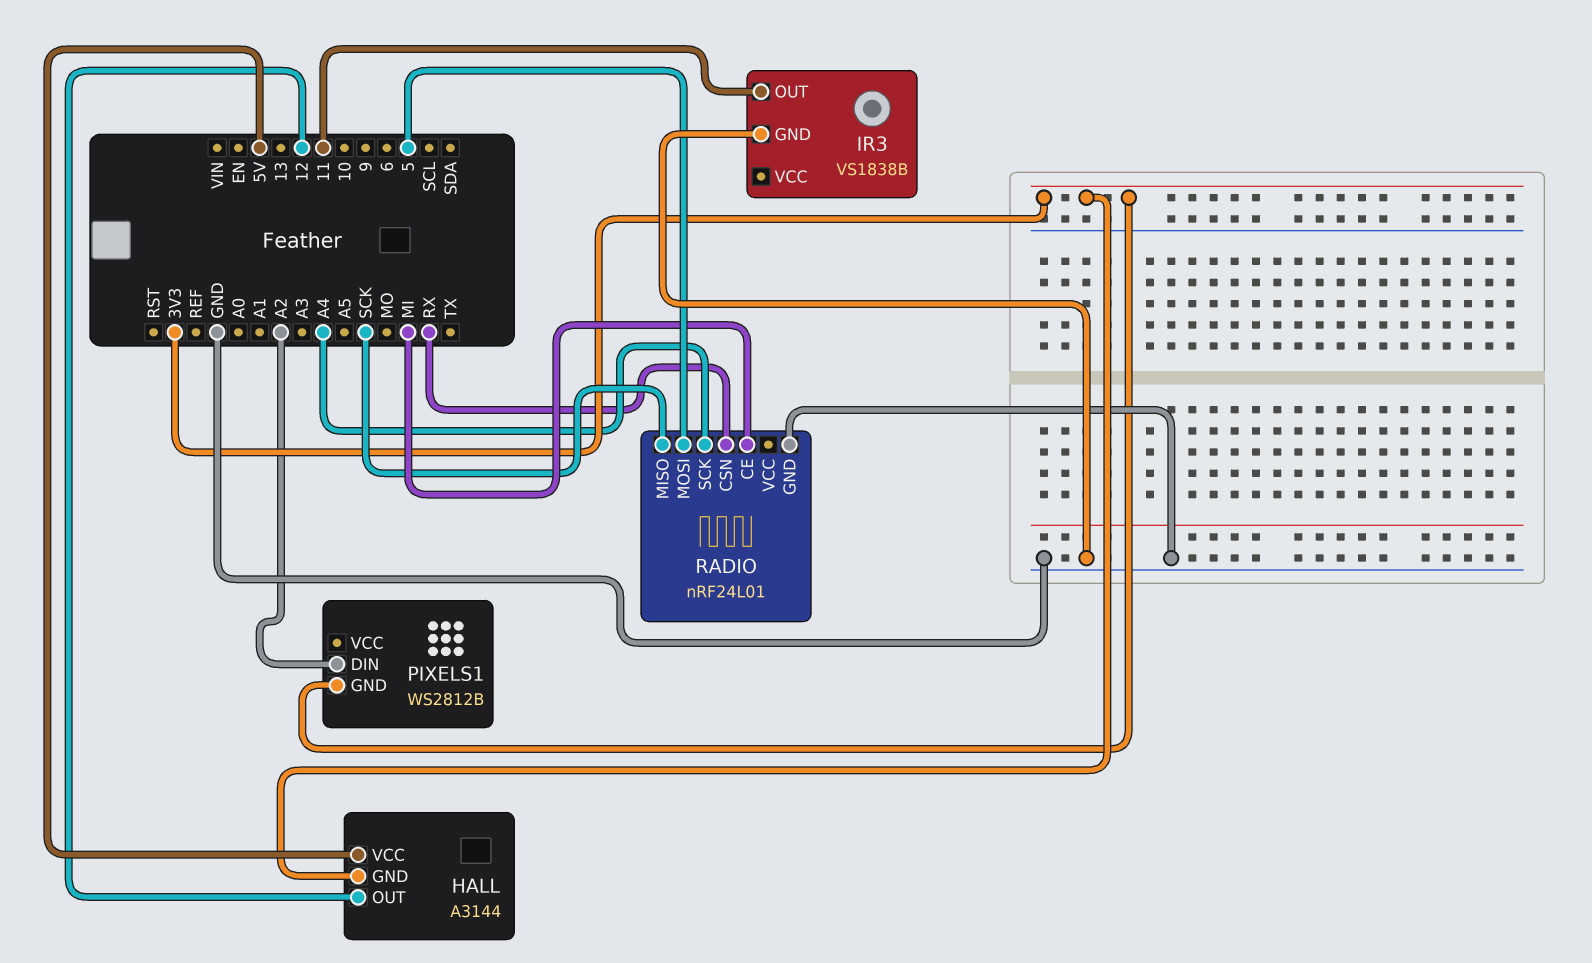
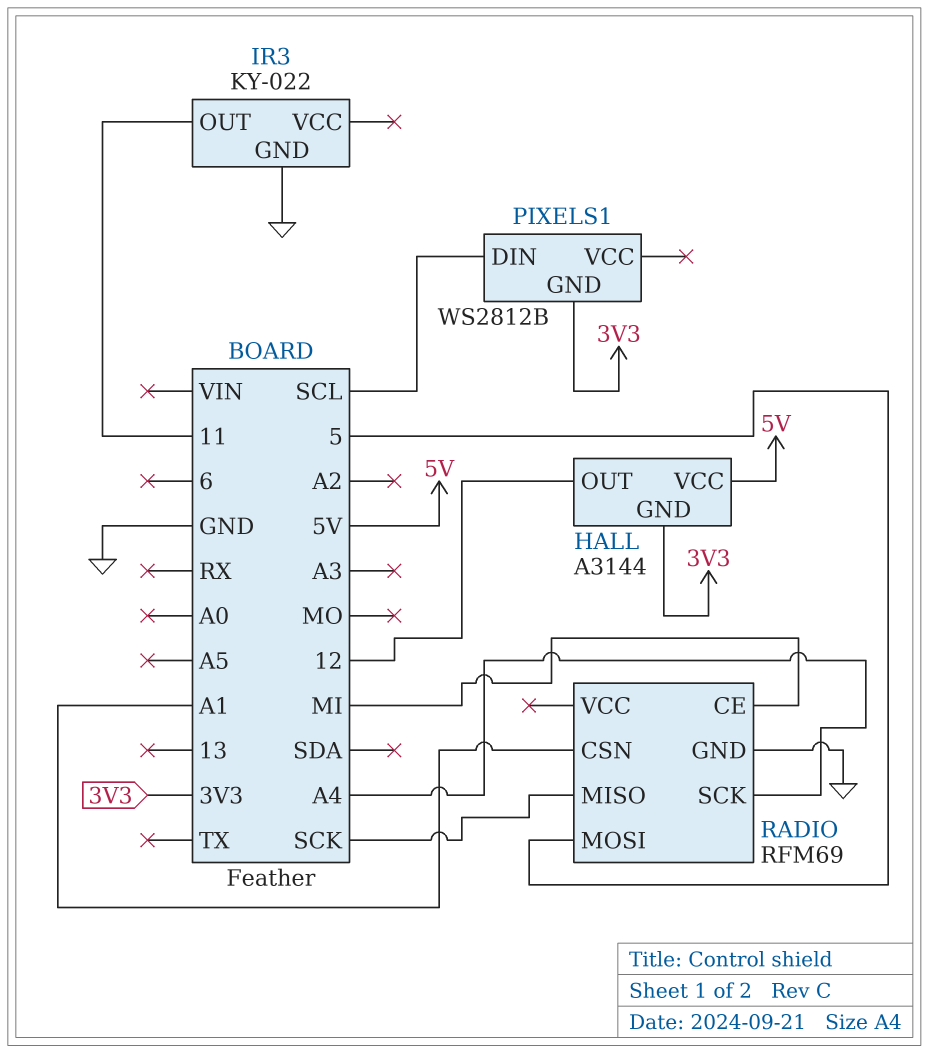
IR3: VS1838B -> KY-022
PIXELS1 pin DIN: A2 -> SCL
RADIO: nRF24L01 -> RFM69
RADIO pin CSN: RX -> A1

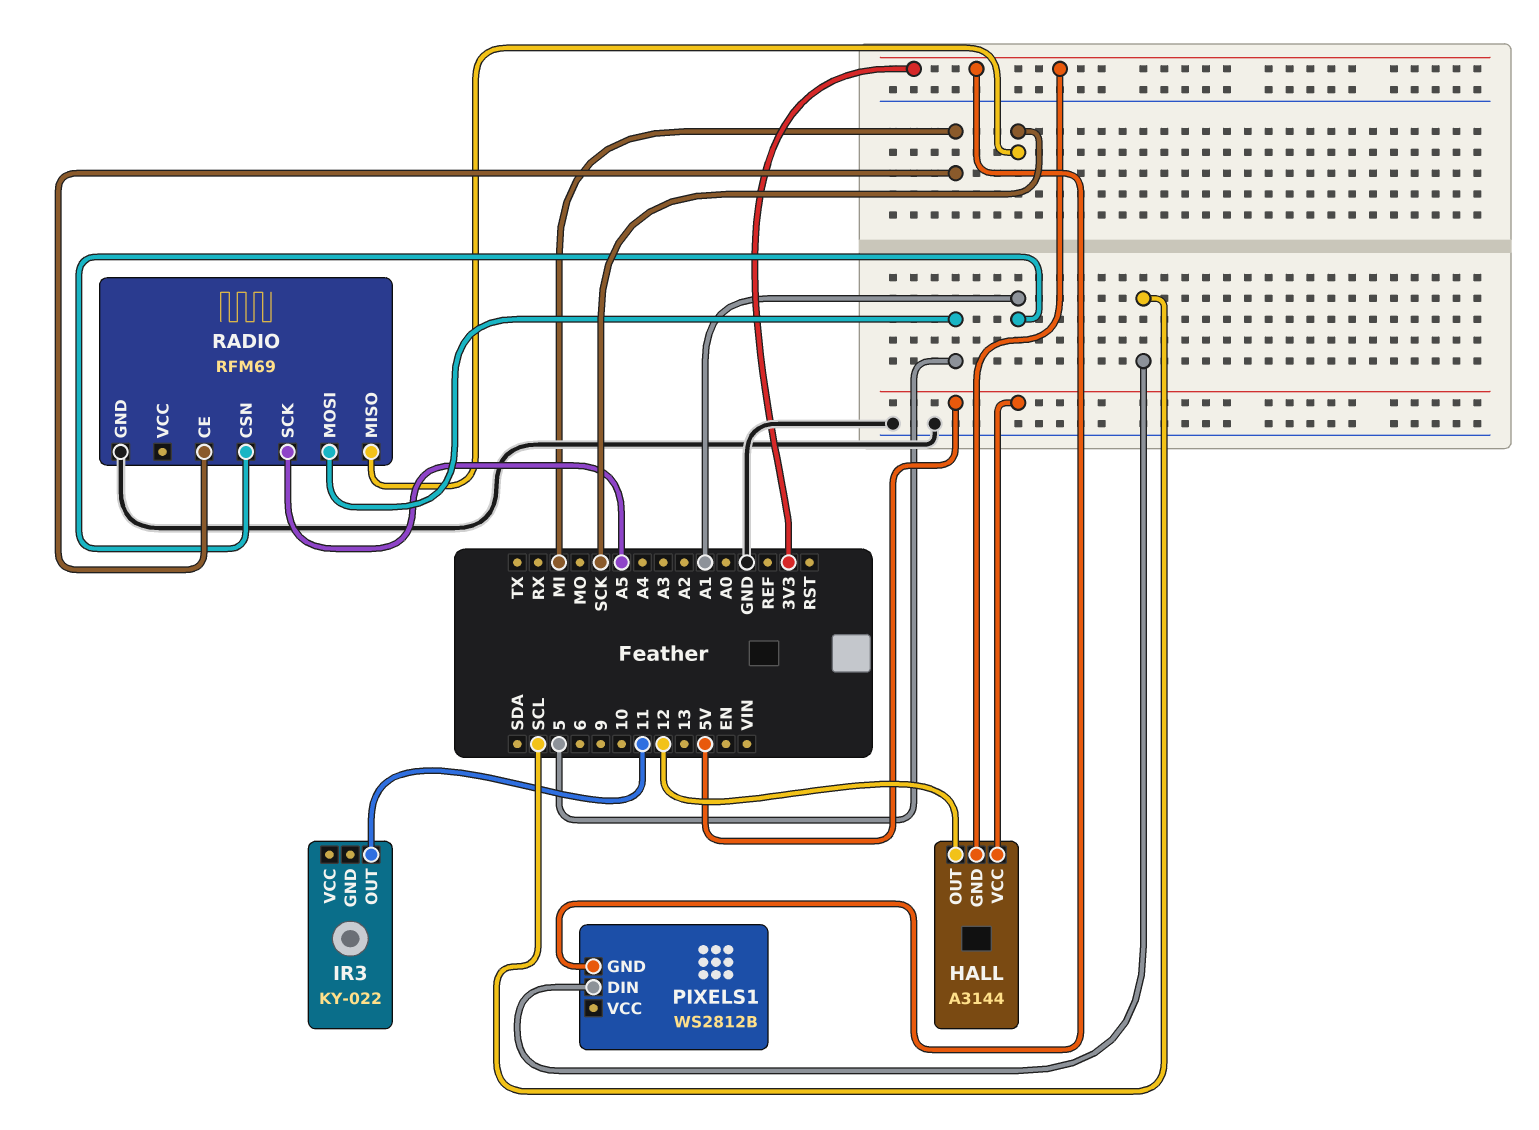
IR3 pin GND: GND -> none
RADIO pin SCK: A4 -> A5

